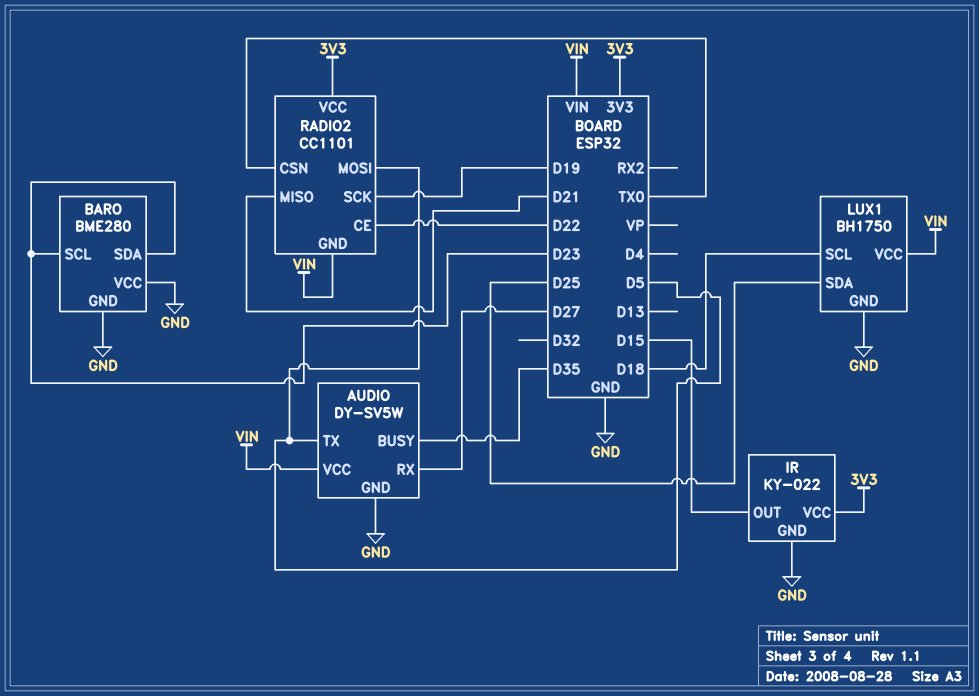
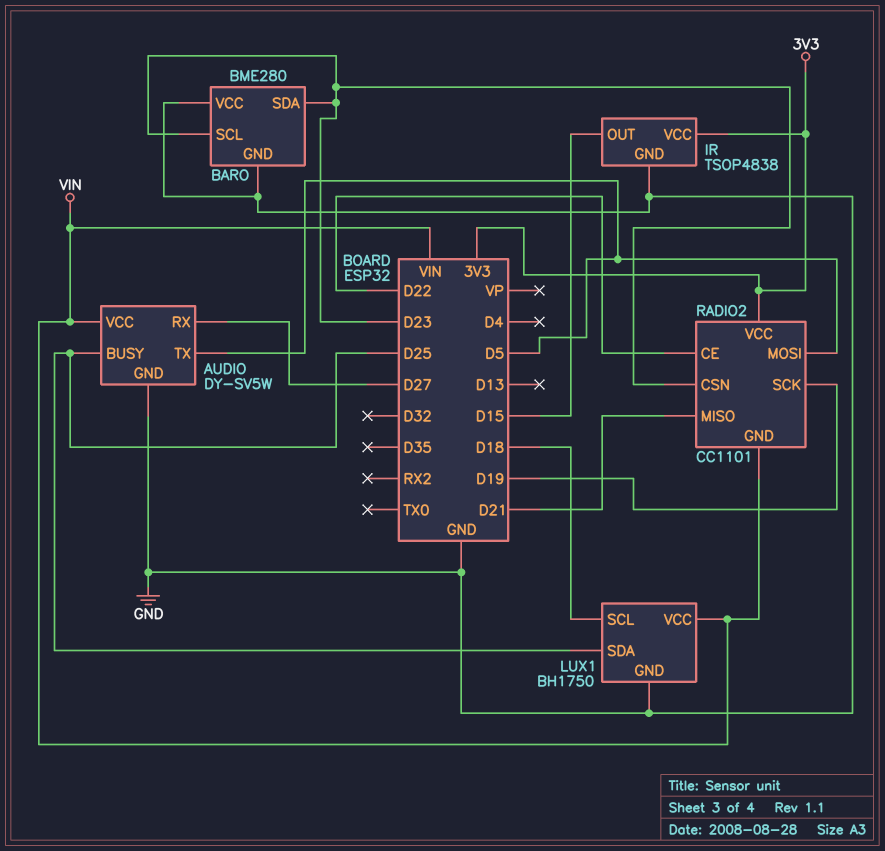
AUDIO pin BUSY: D35 -> D25
IR: KY-022 -> TSOP4838
RADIO2 pin CSN: TX0 -> D23

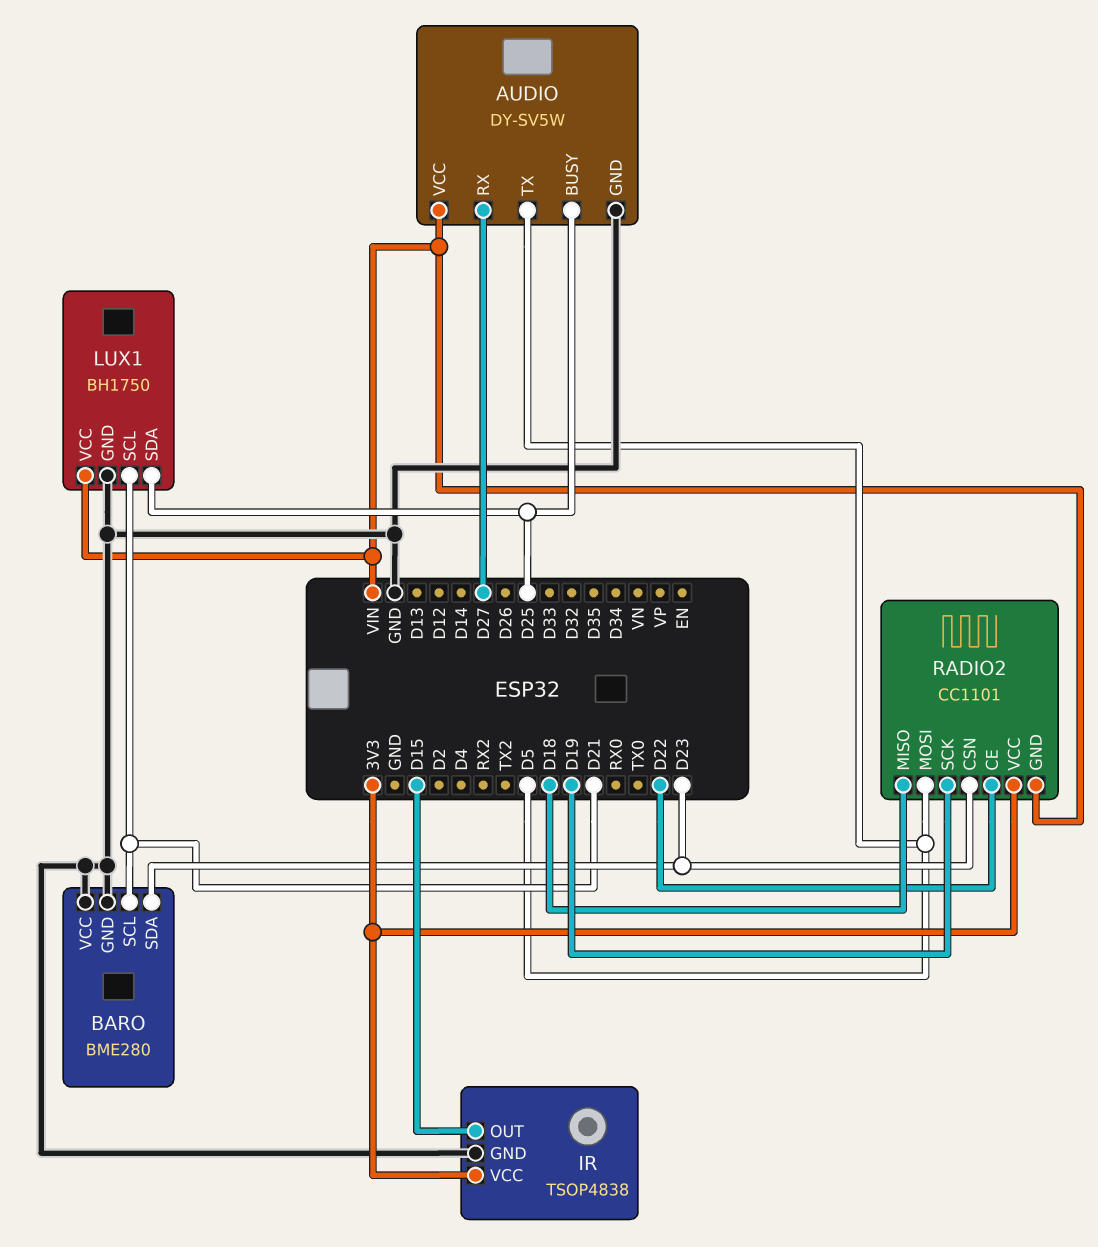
BARO pin SCL: D23 -> D21
LUX1 pin SCL: D18 -> D21
RADIO2 pin MISO: D21 -> D18

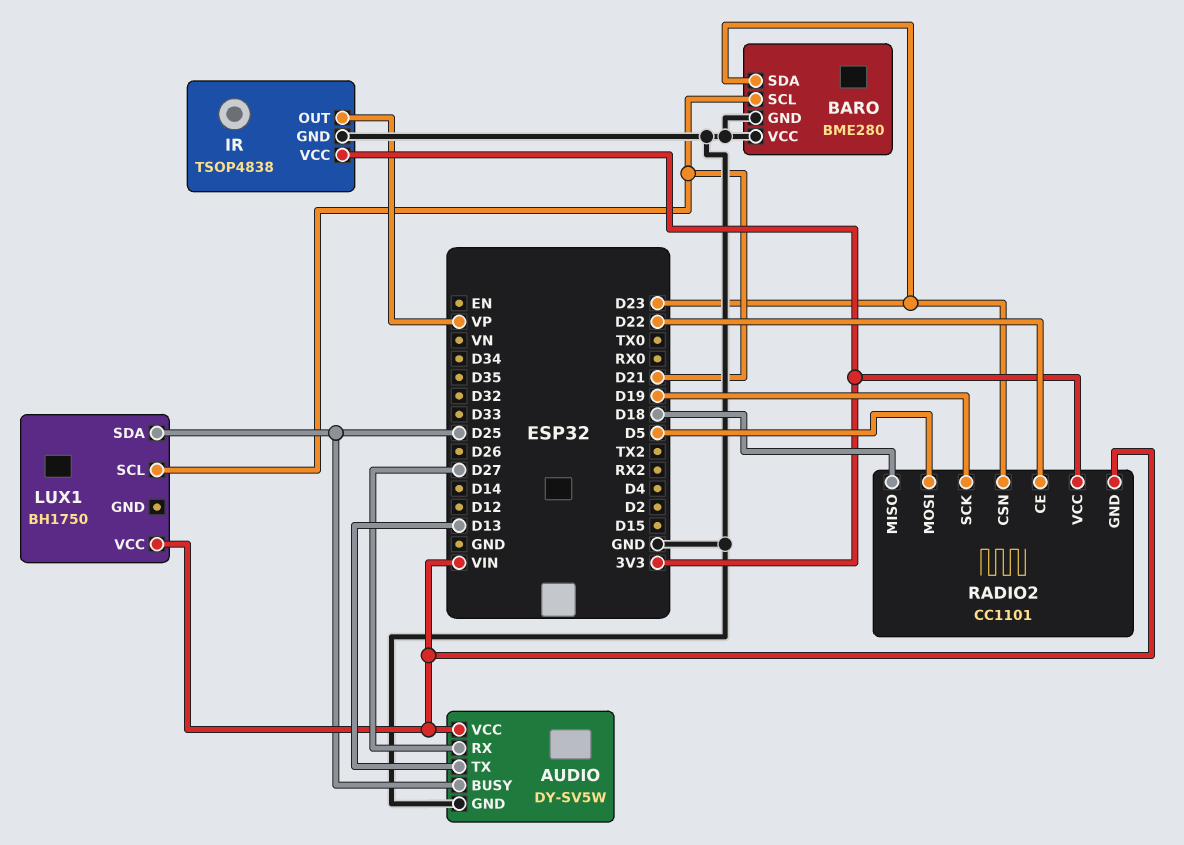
AUDIO pin TX: D5 -> D13
IR pin OUT: D15 -> VP
LUX1 pin GND: GND -> none

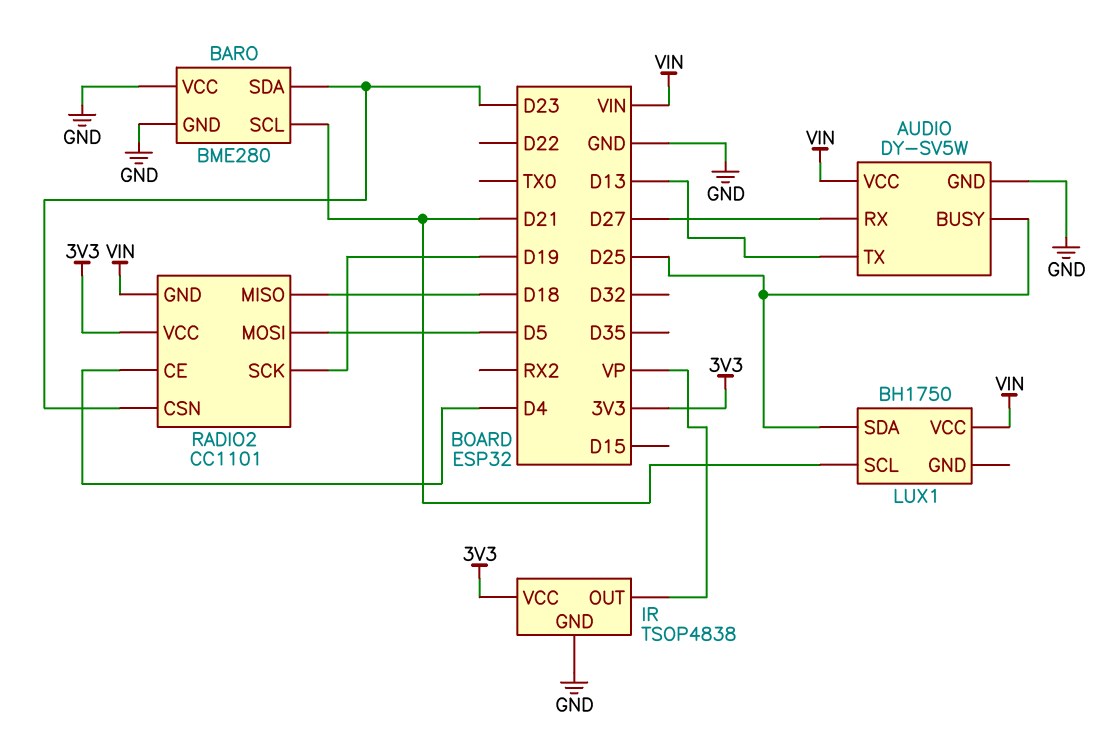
RADIO2 pin CE: D22 -> D4

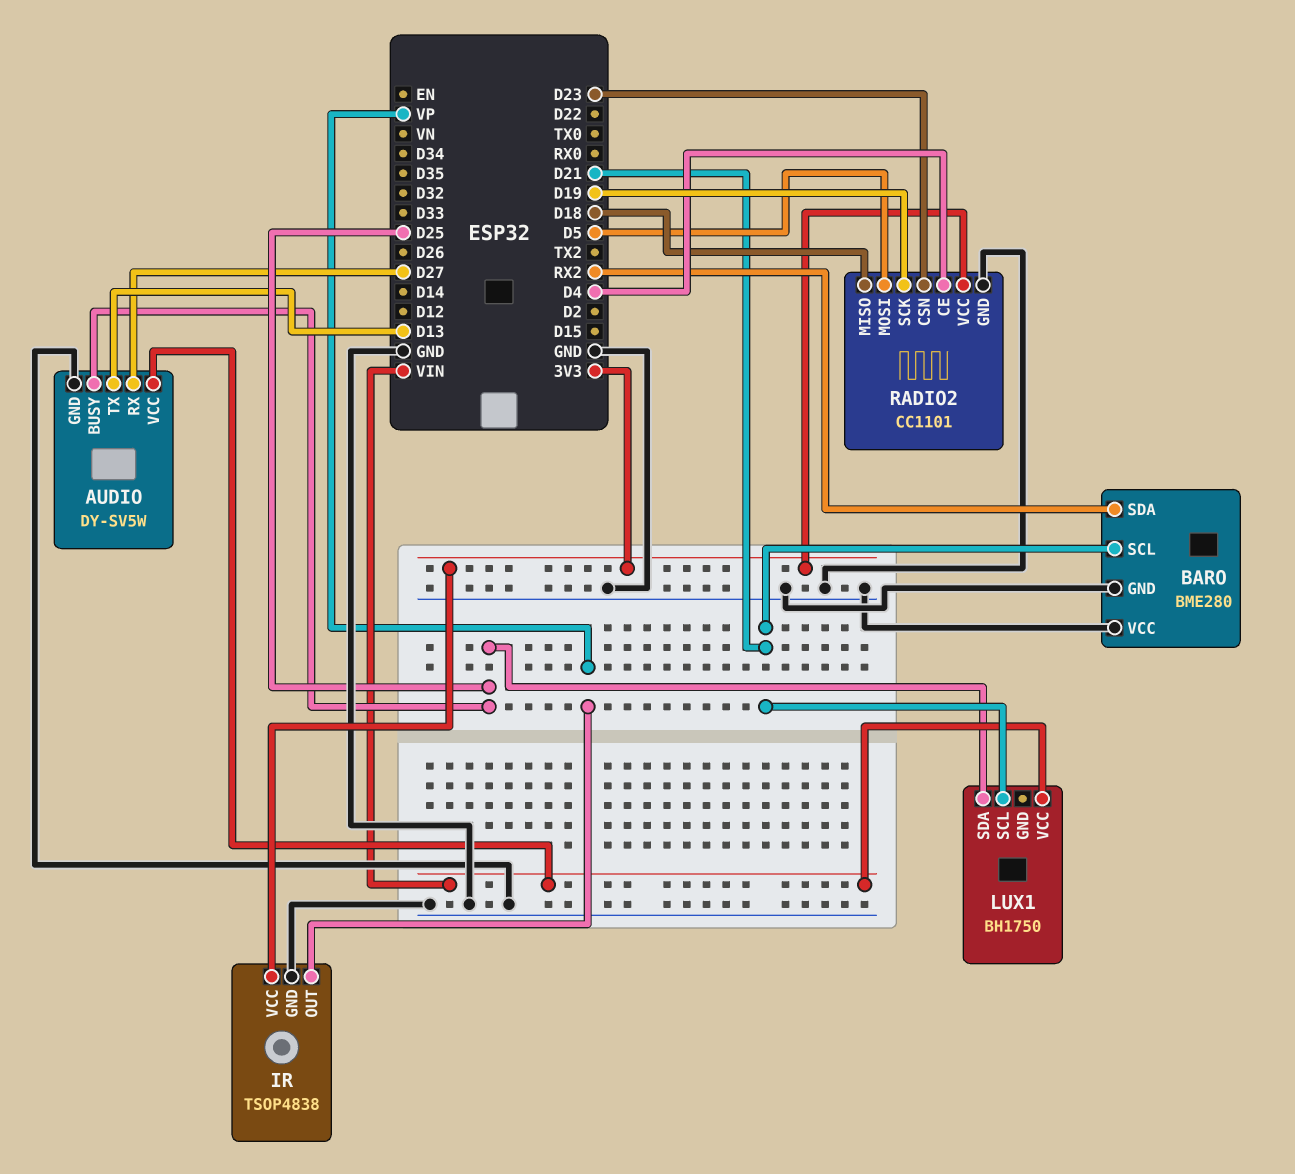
BARO pin SDA: D23 -> RX2
RADIO2 pin GND: VIN -> GND

